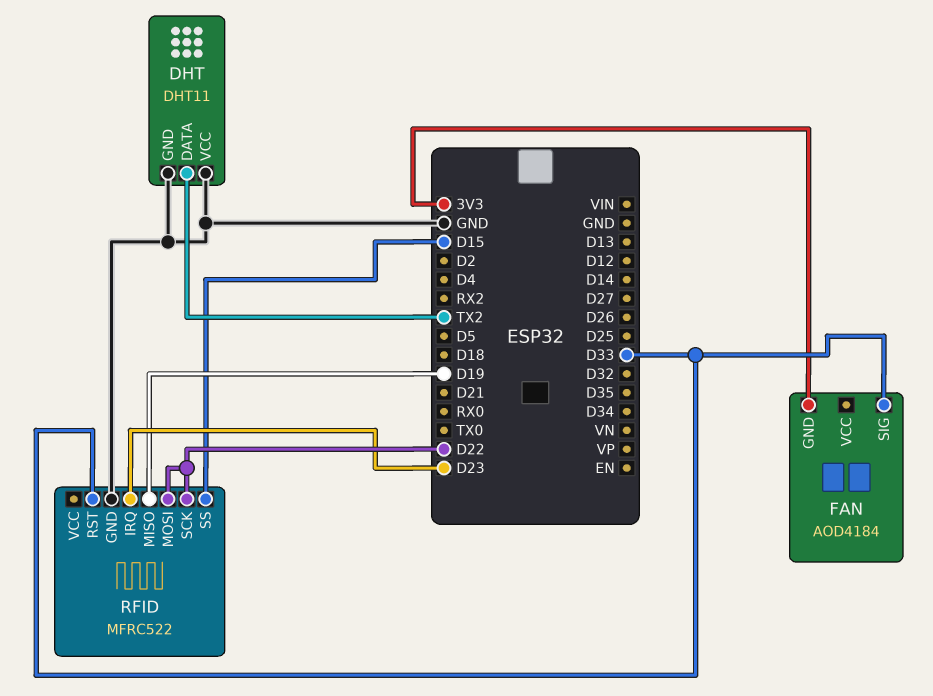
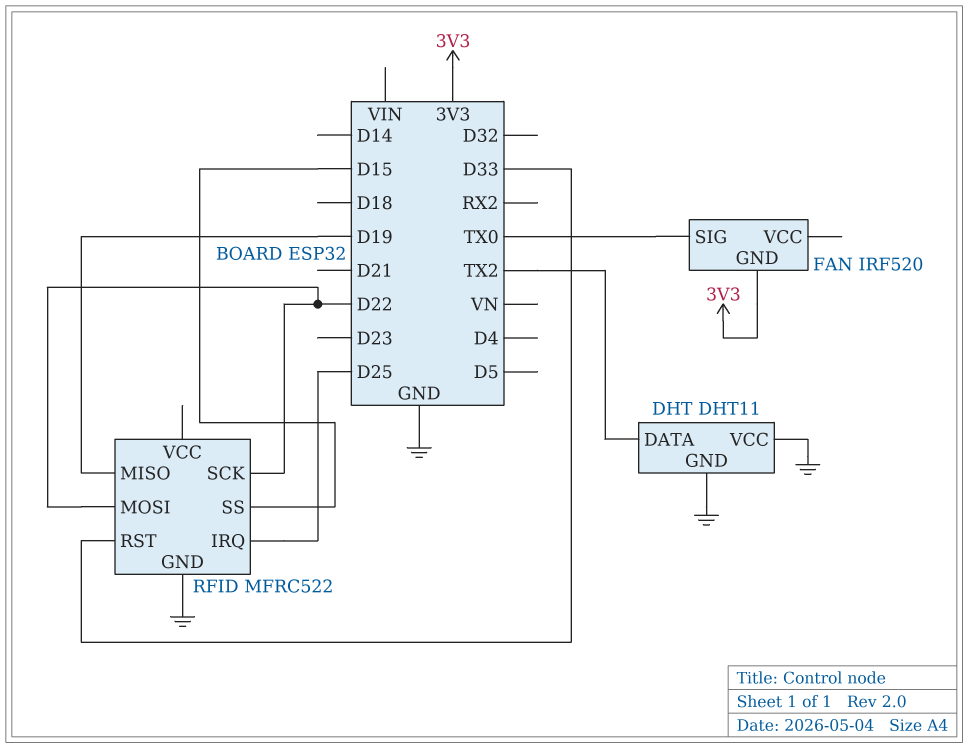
FAN: AOD4184 -> IRF520
FAN pin SIG: D33 -> TX0
RFID pin IRQ: D23 -> D25

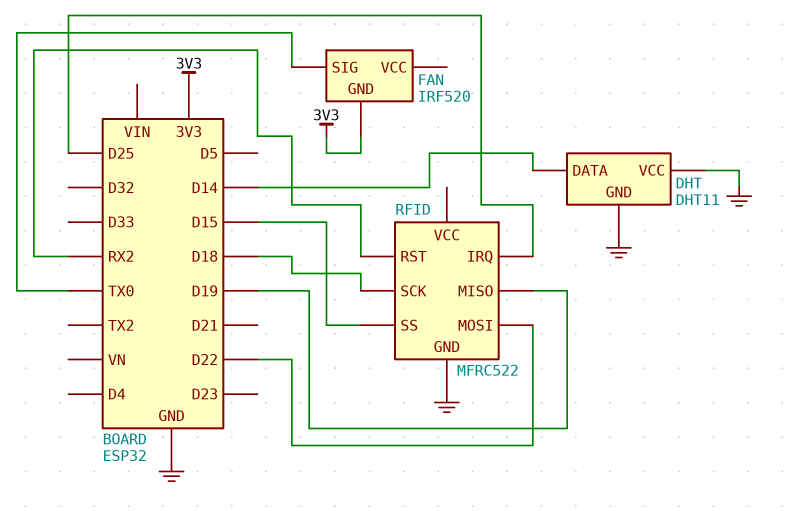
DHT pin DATA: TX2 -> D14
RFID pin RST: D33 -> RX2
RFID pin SCK: D22 -> D18

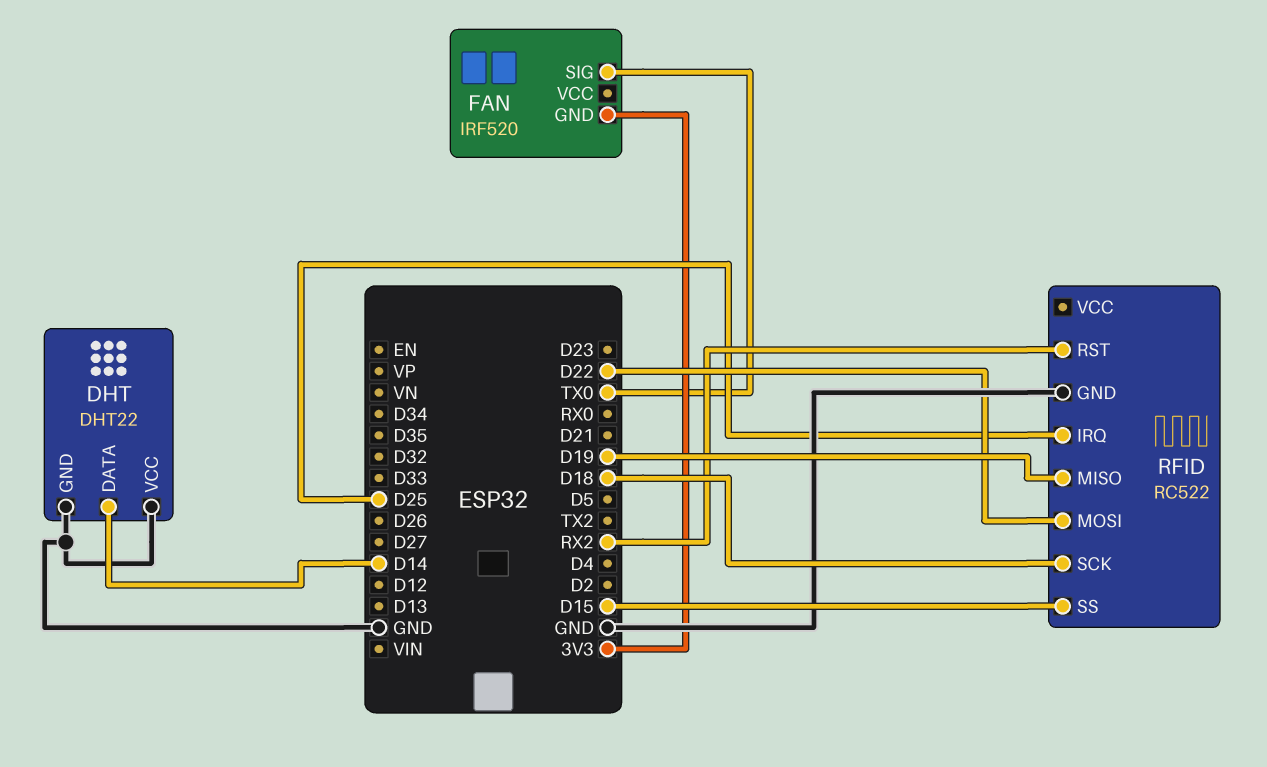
DHT: DHT11 -> DHT22
RFID: MFRC522 -> RC522

